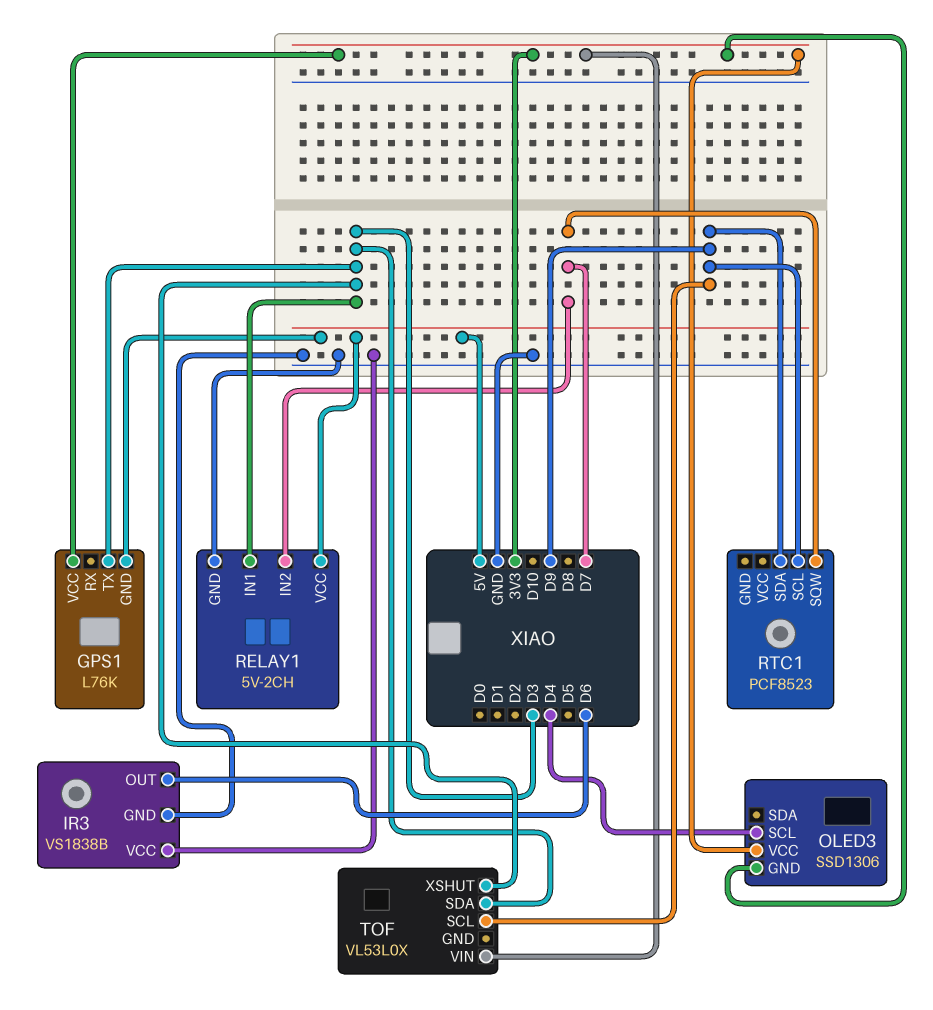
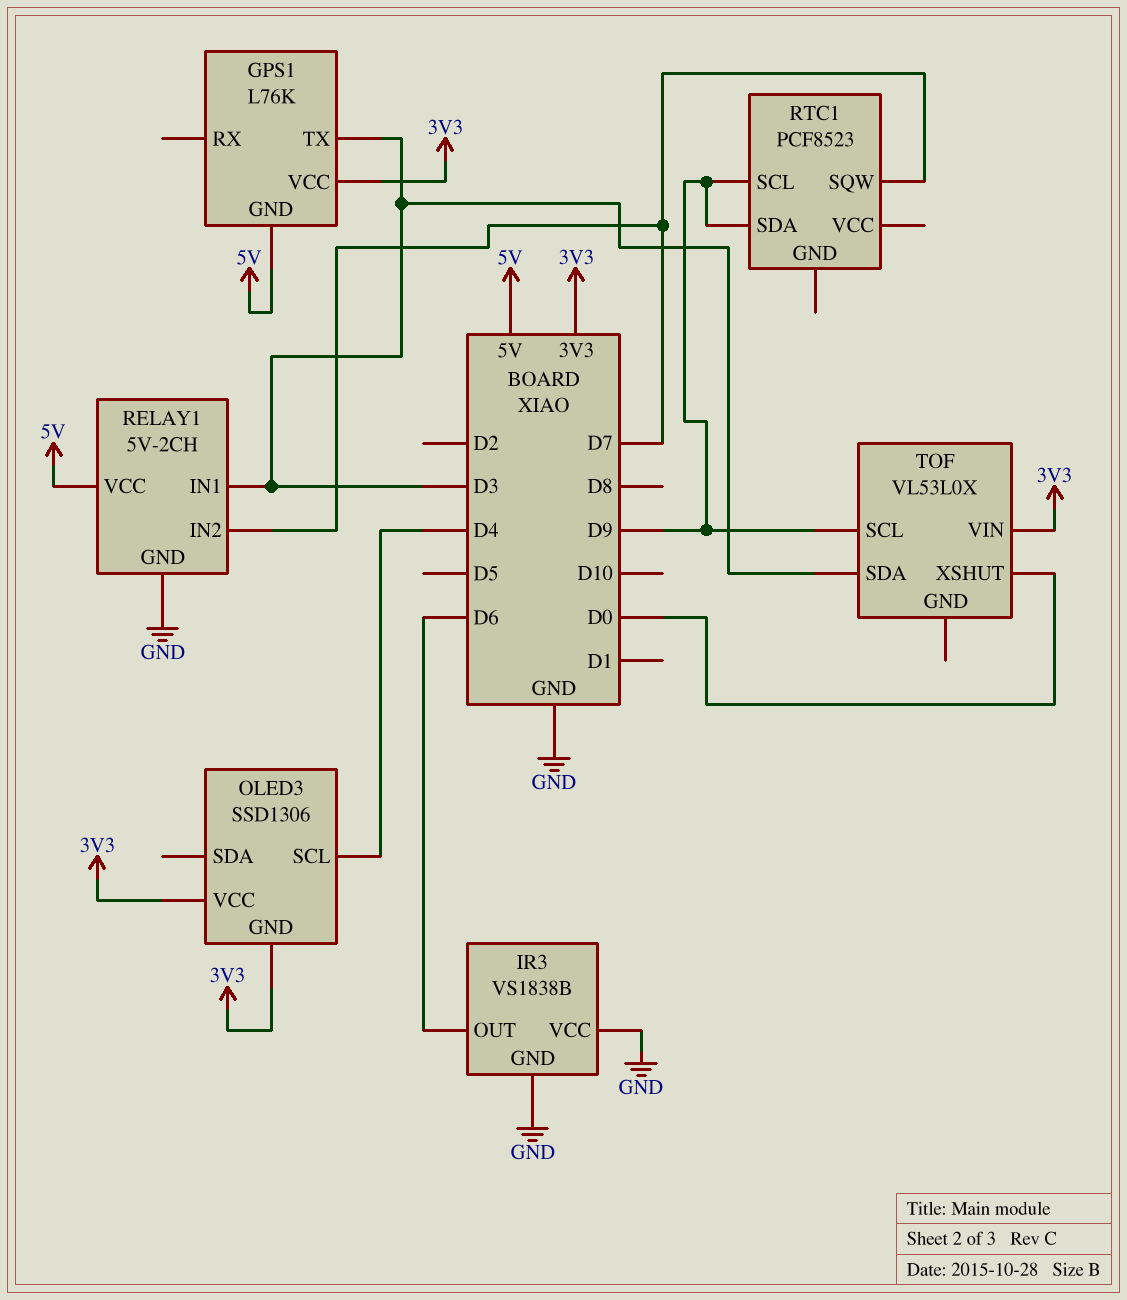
TOF pin XSHUT: D3 -> D0

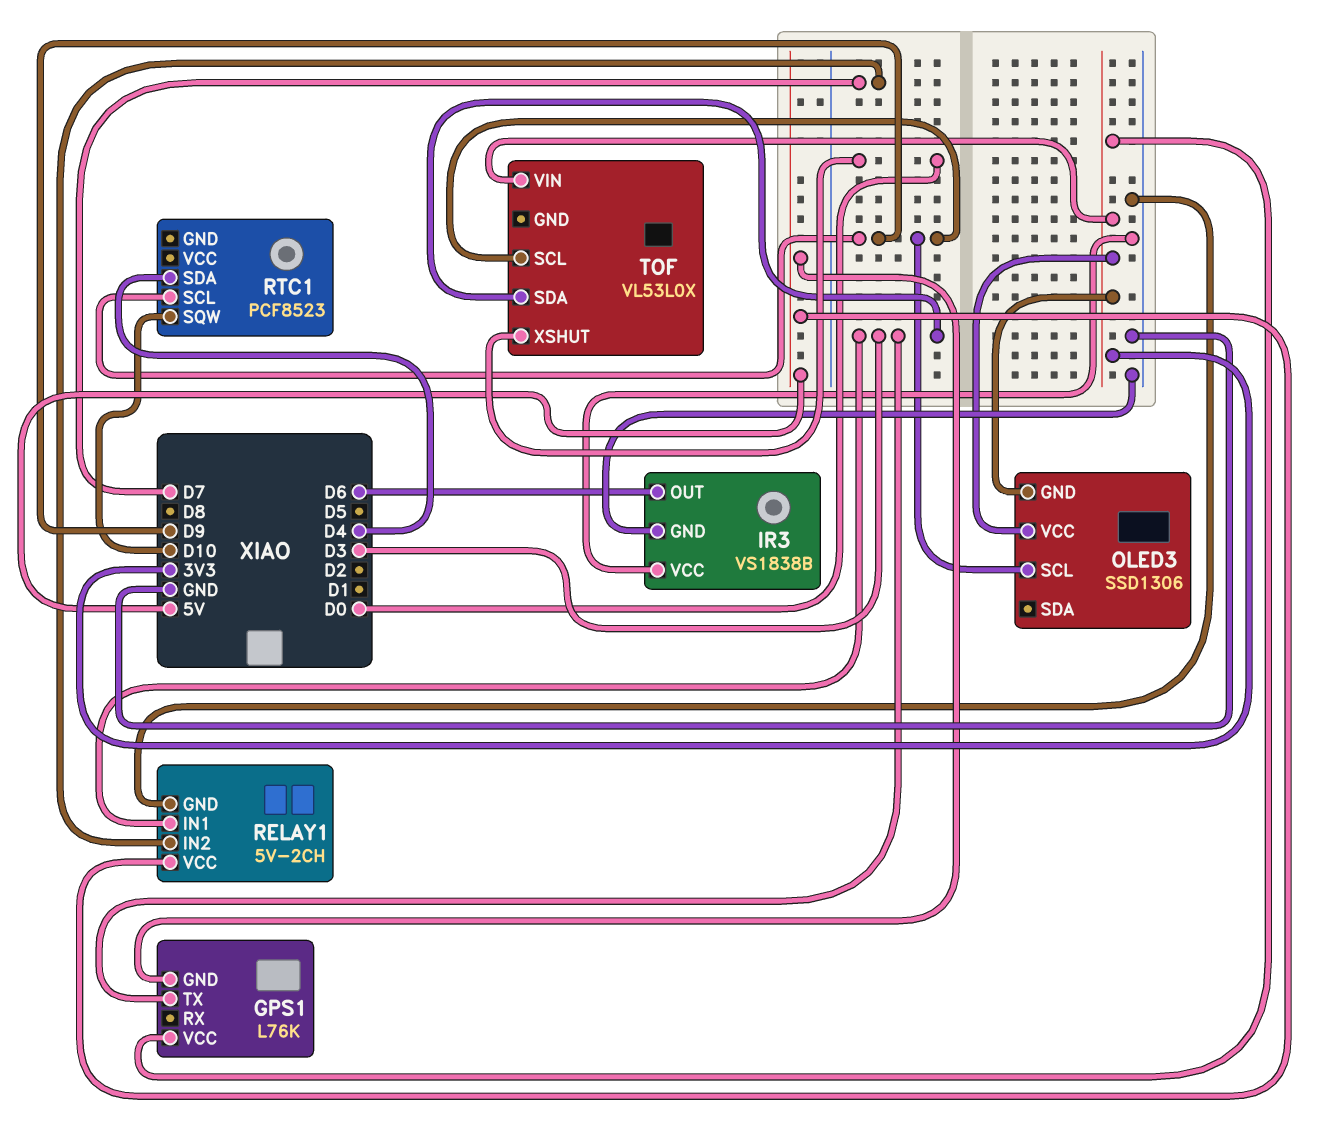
OLED3 pin SCL: D4 -> D9
RTC1 pin SDA: D9 -> D4
RTC1 pin SQW: D7 -> D10

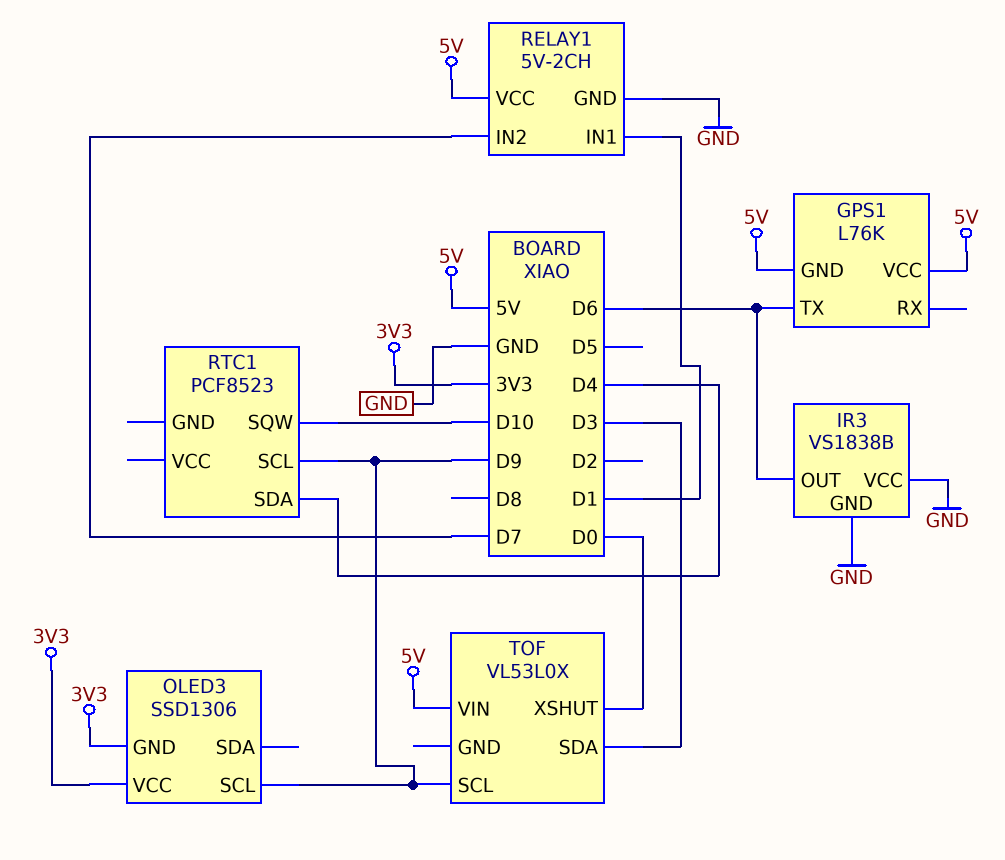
GPS1 pin TX: D3 -> D6
GPS1 pin VCC: 3V3 -> 5V
RELAY1 pin IN1: D3 -> D1
TOF pin VIN: 3V3 -> 5V

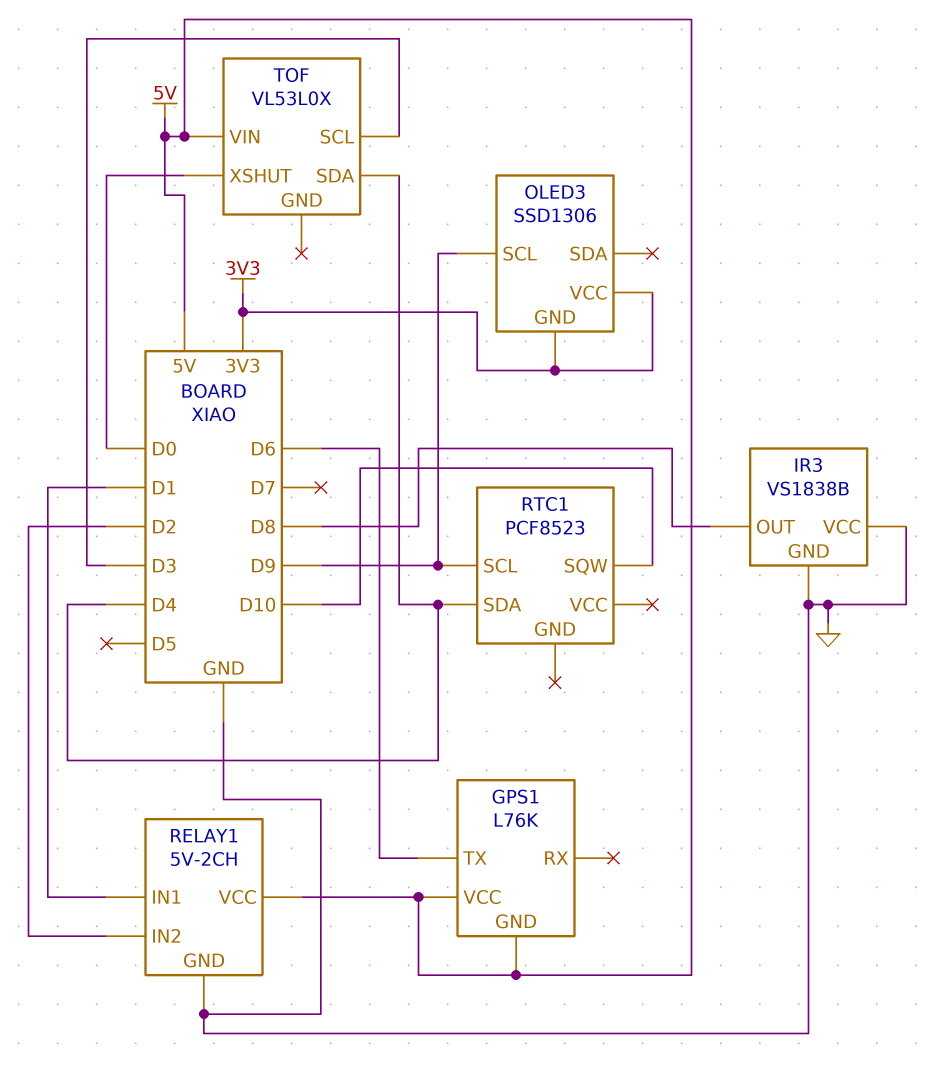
IR3 pin OUT: D6 -> D8
RELAY1 pin IN2: D7 -> D2
TOF pin SCL: D9 -> D3
TOF pin SDA: D3 -> D4

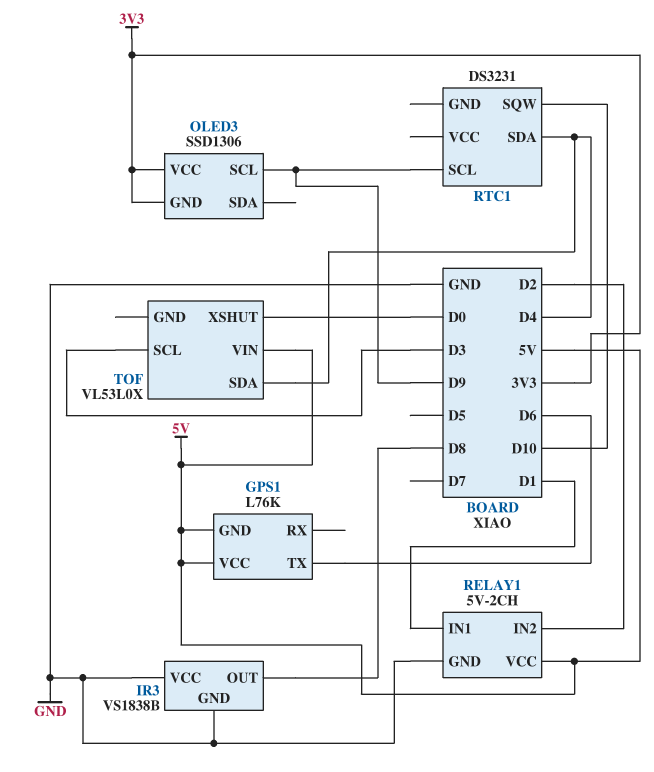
RTC1: PCF8523 -> DS3231

